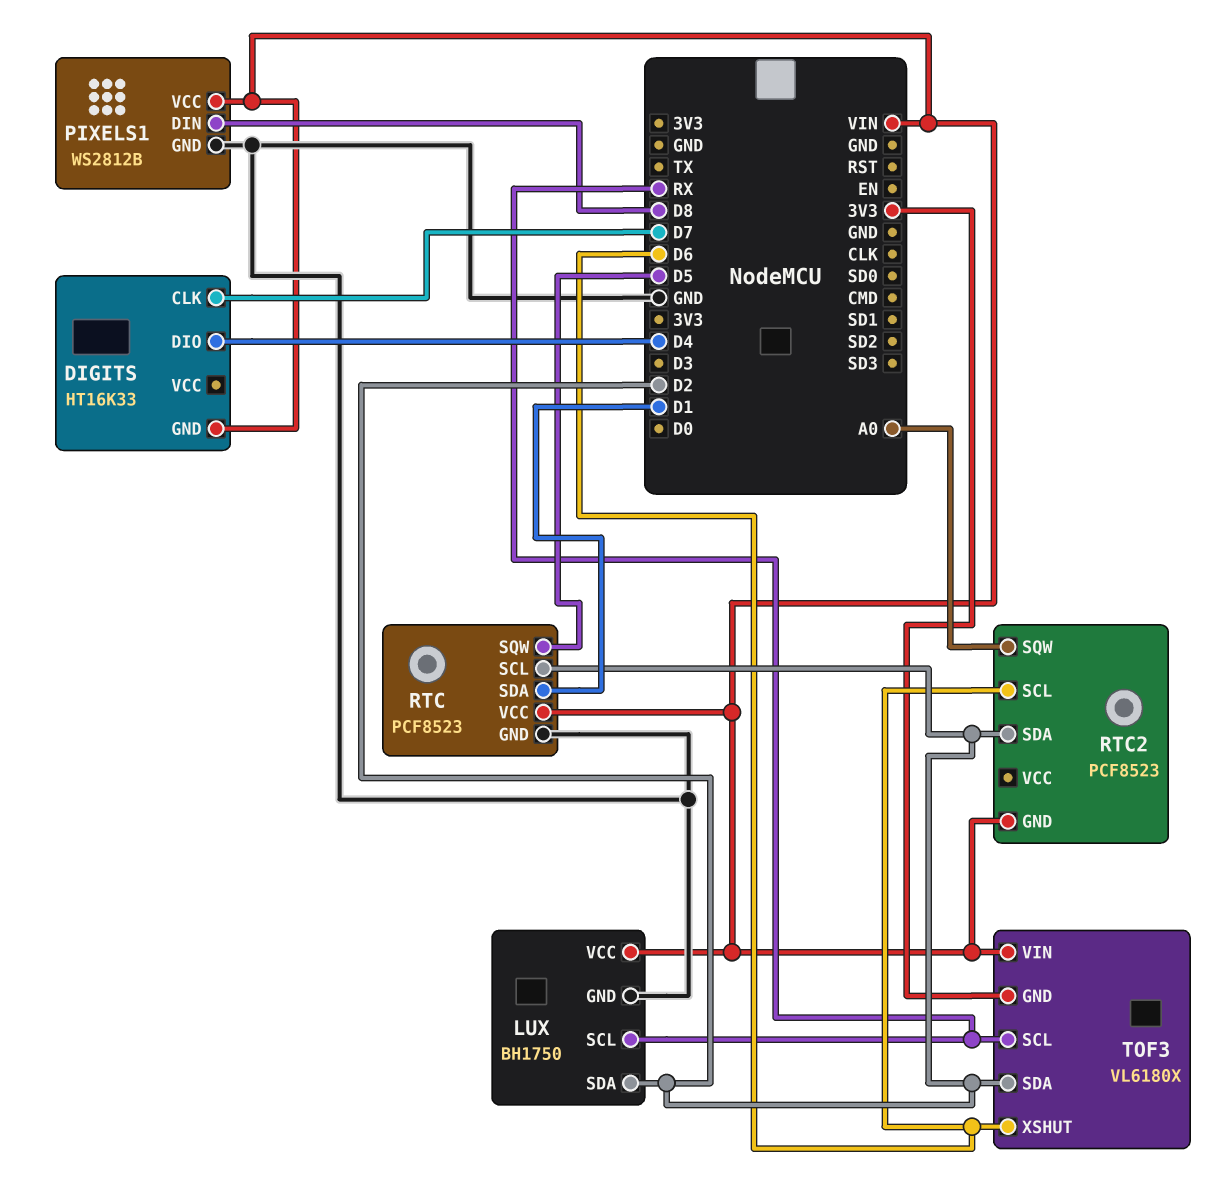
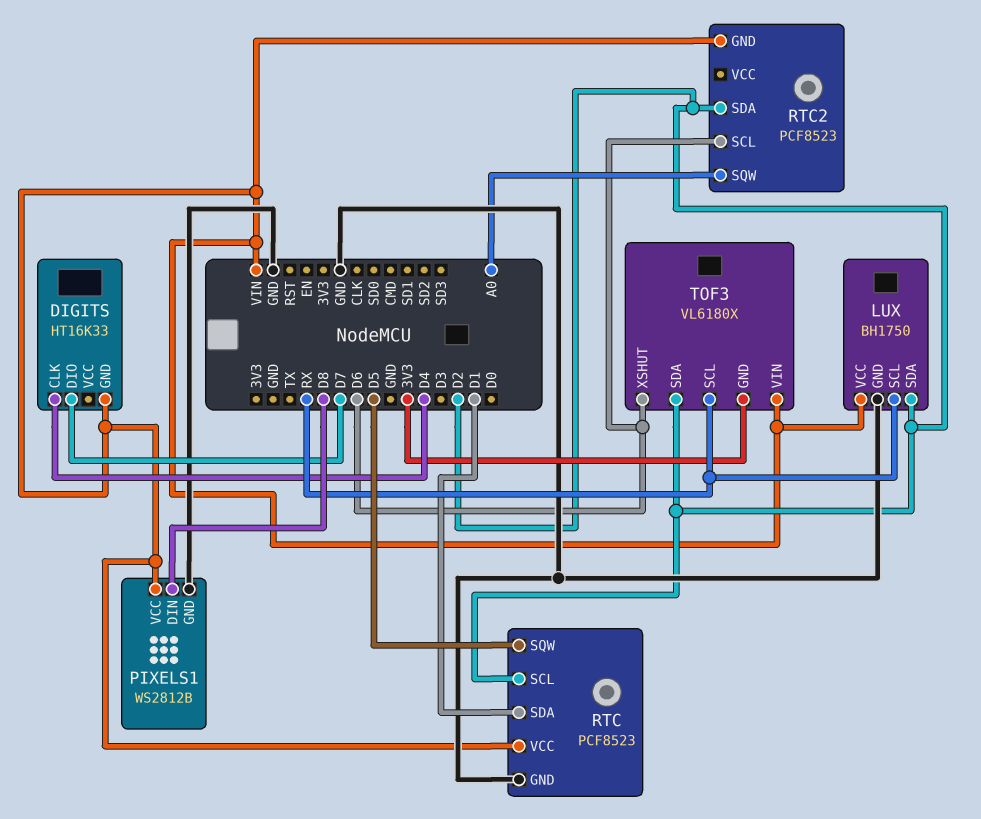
DIGITS pin CLK: D7 -> D4
DIGITS pin DIO: D4 -> D7

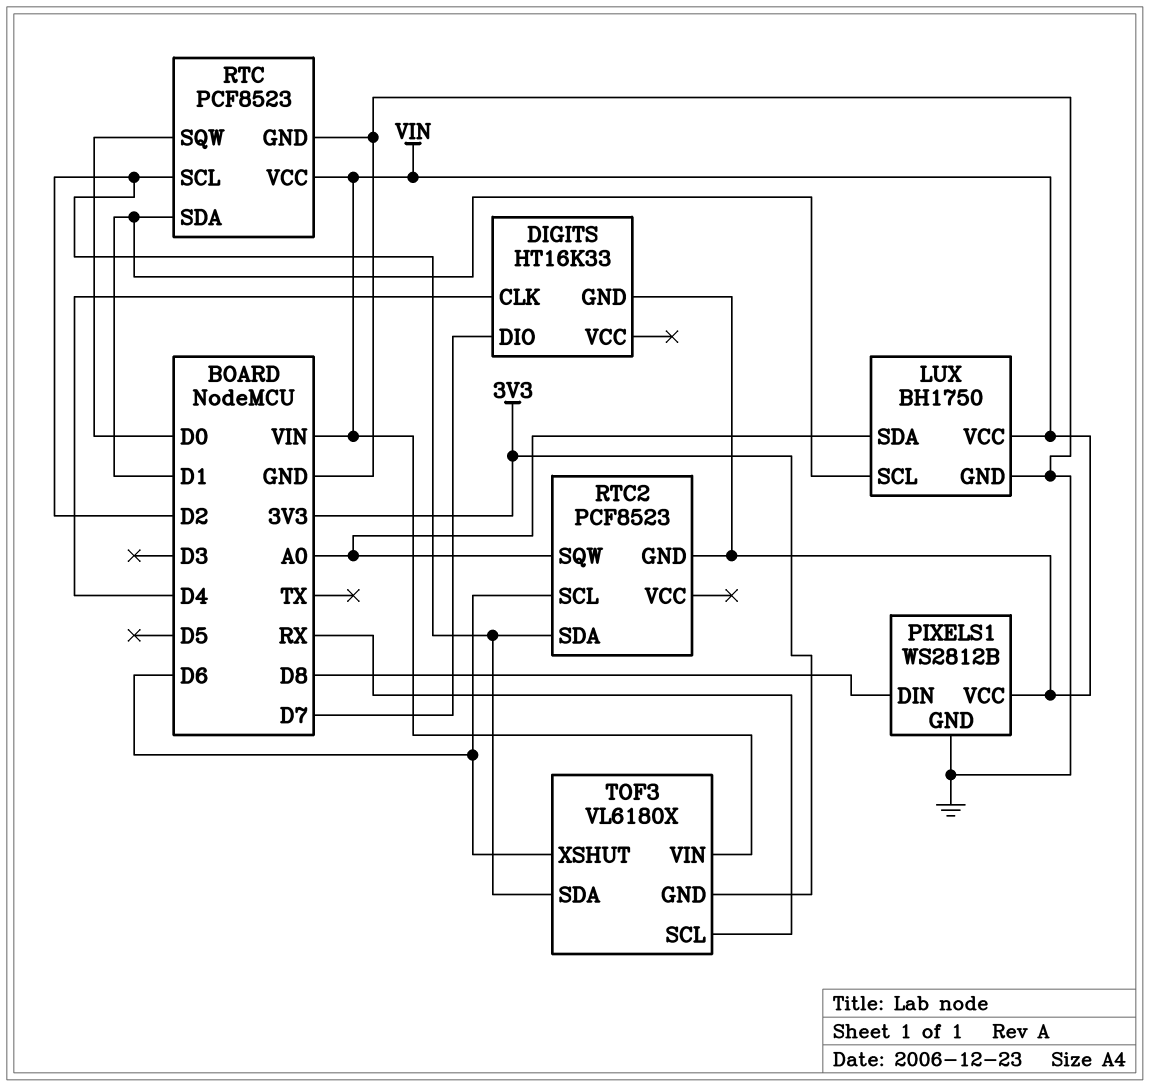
LUX pin SCL: RX -> D1
LUX pin SDA: D2 -> A0
RTC pin SQW: D5 -> D0

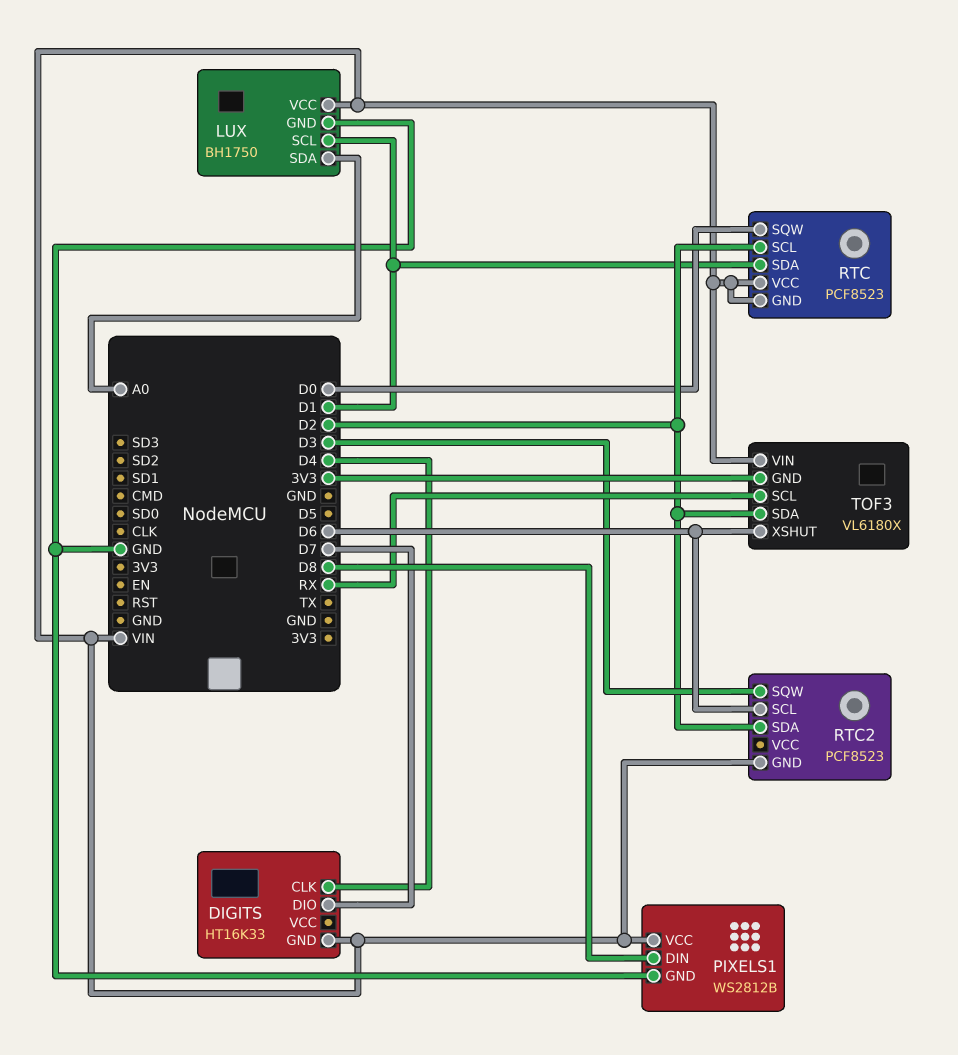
RTC pin GND: GND -> VIN
RTC2 pin SQW: A0 -> D3

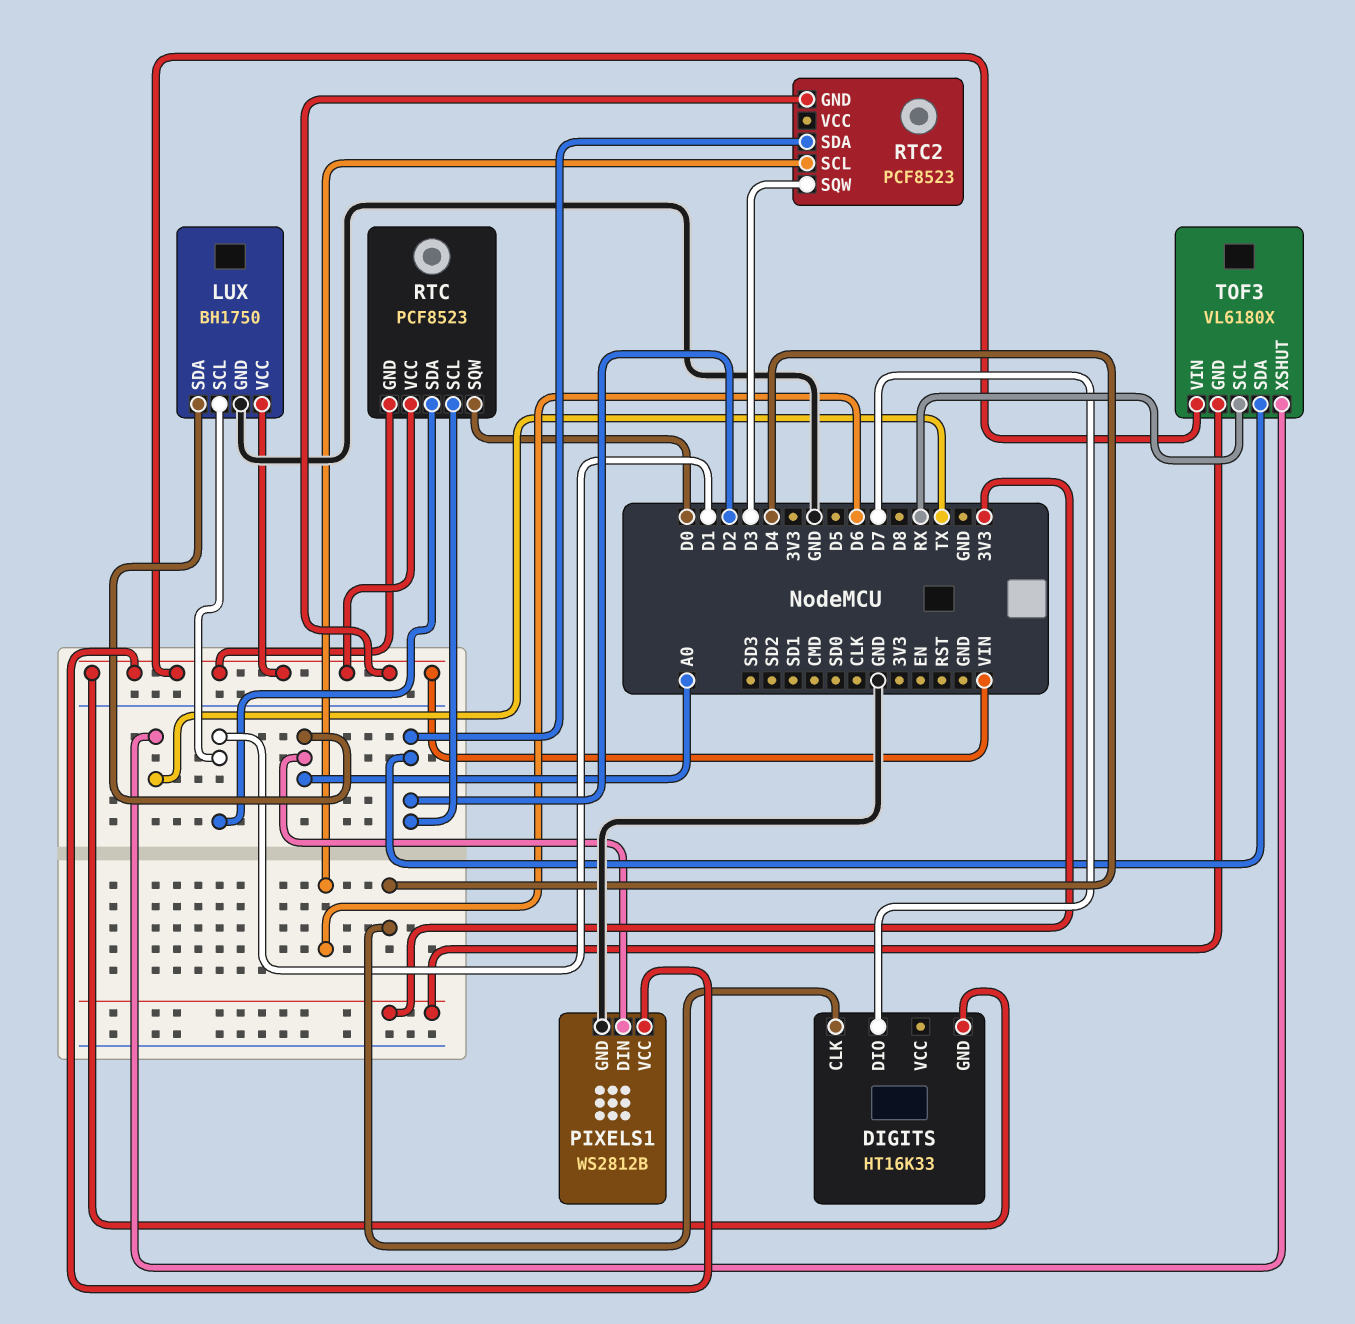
PIXELS1 pin DIN: D8 -> A0
TOF3 pin XSHUT: D6 -> TX

